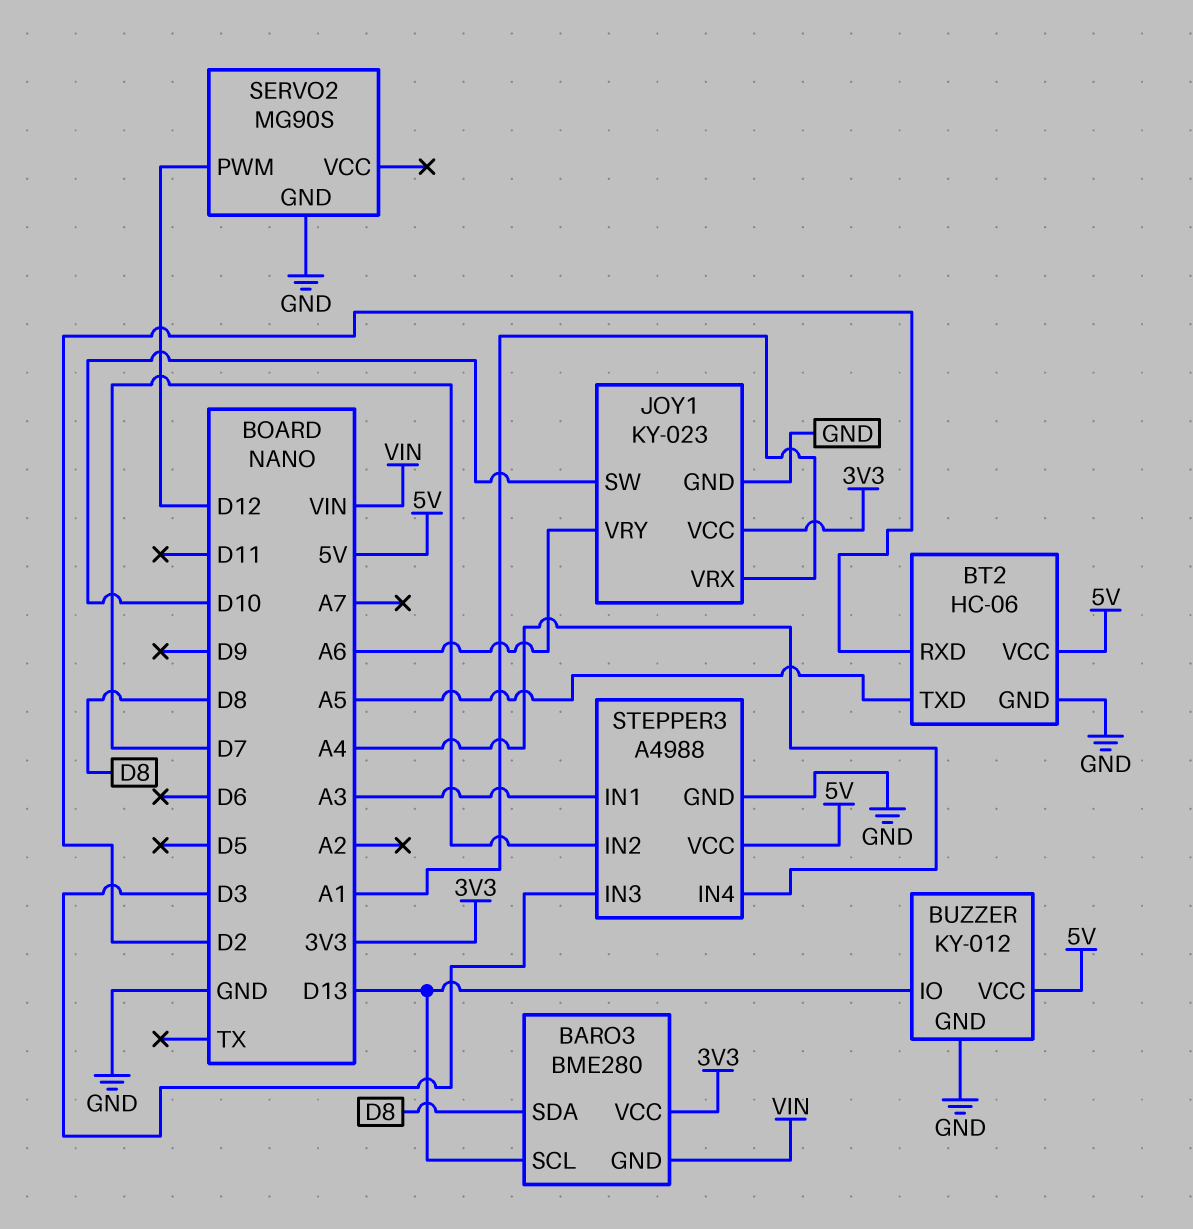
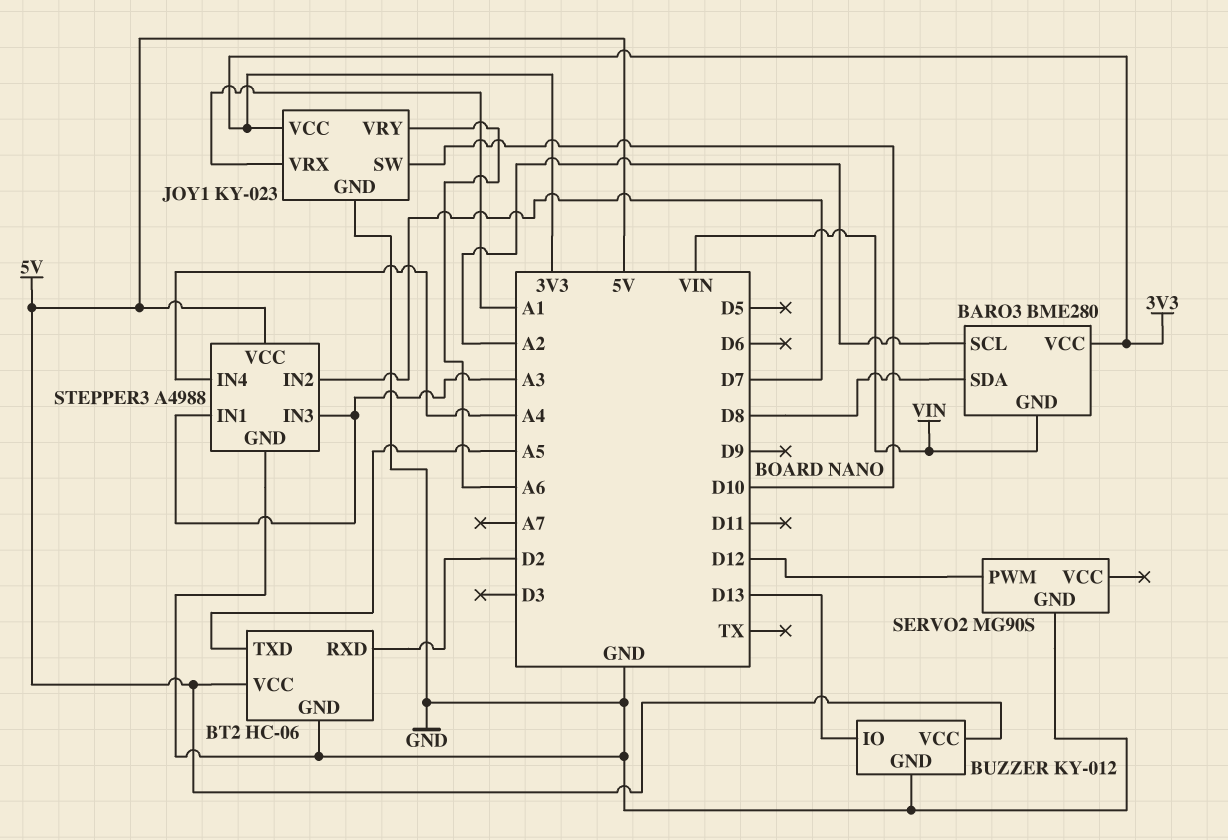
BARO3 pin SCL: D13 -> A2
STEPPER3 pin IN3: D3 -> A3

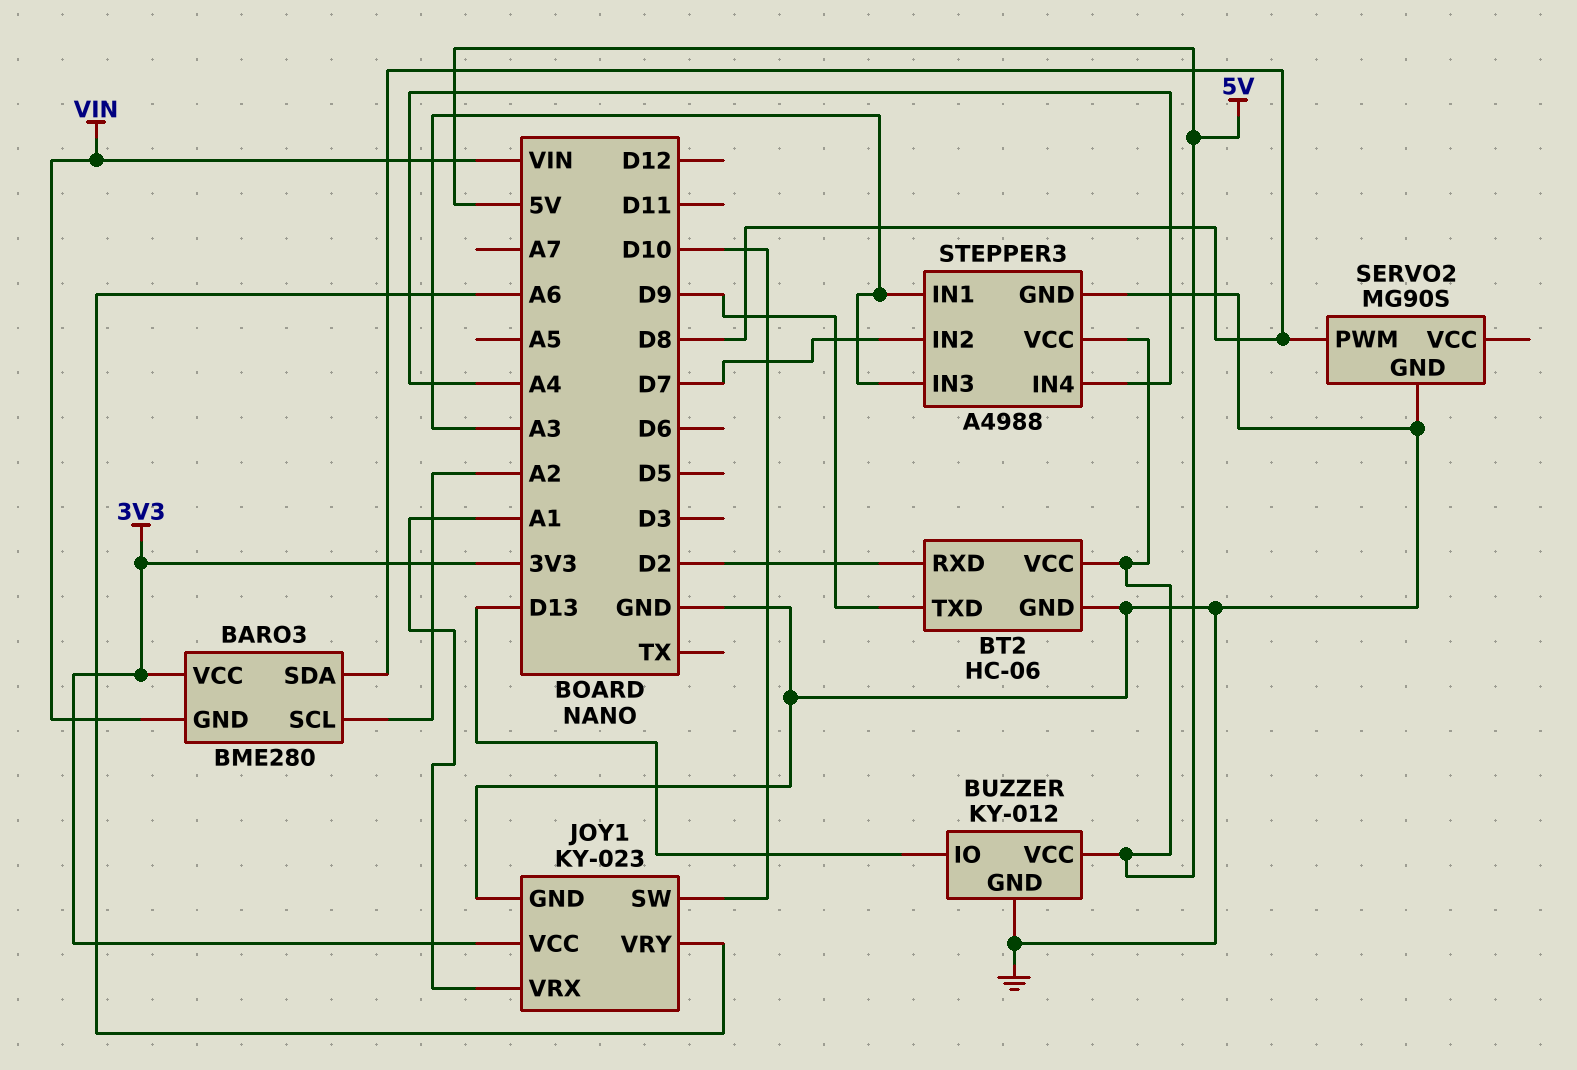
BT2 pin TXD: A5 -> D9
SERVO2 pin PWM: D12 -> D8

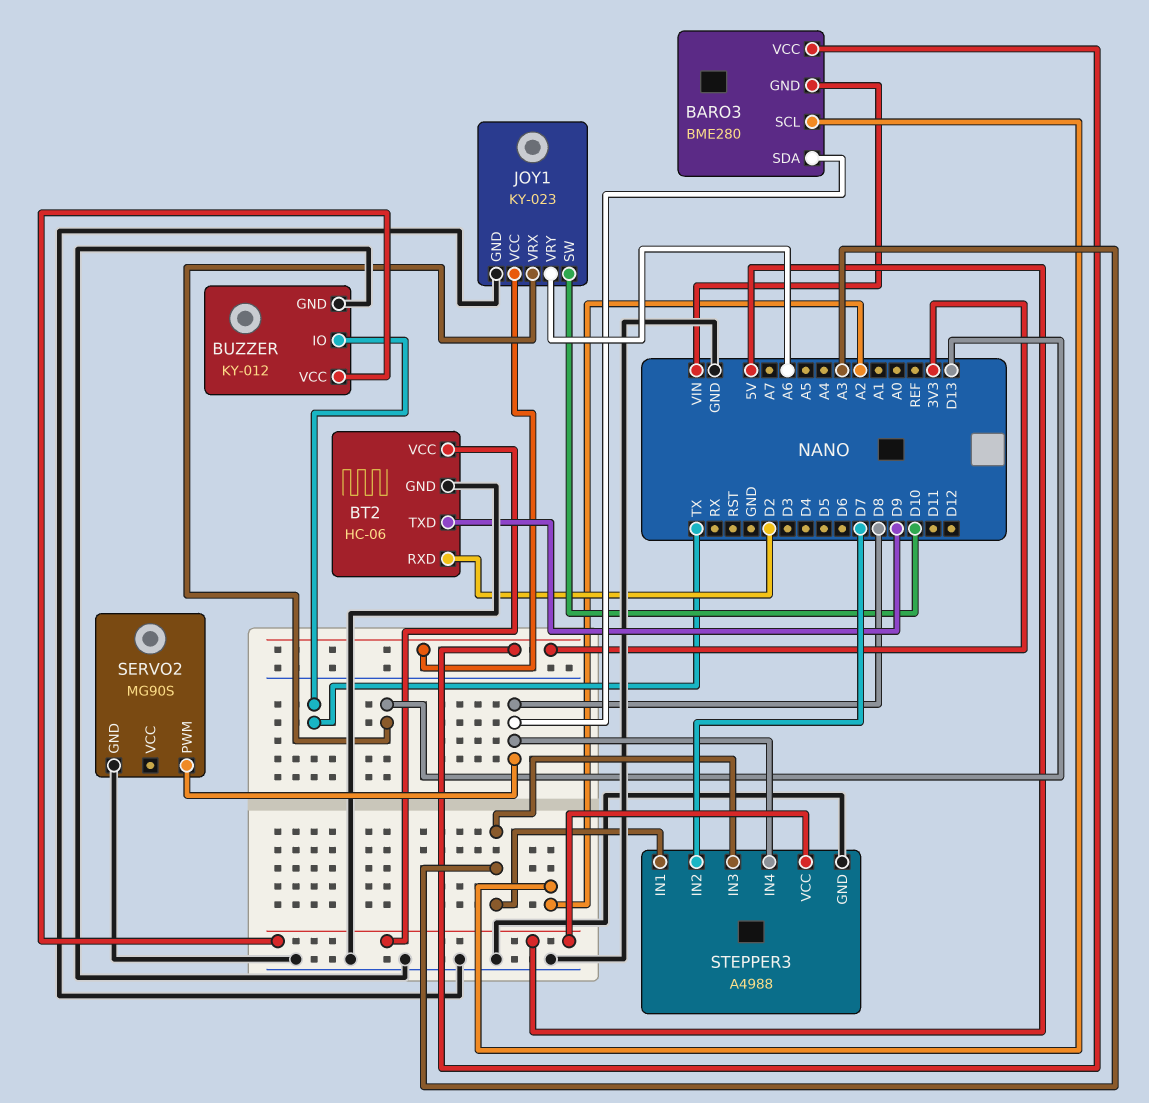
BUZZER pin IO: D13 -> TX
JOY1 pin VRX: A1 -> D13
STEPPER3 pin IN4: A4 -> D8

